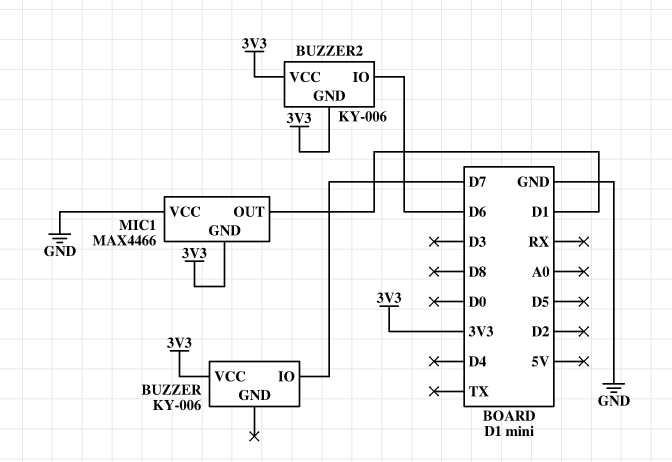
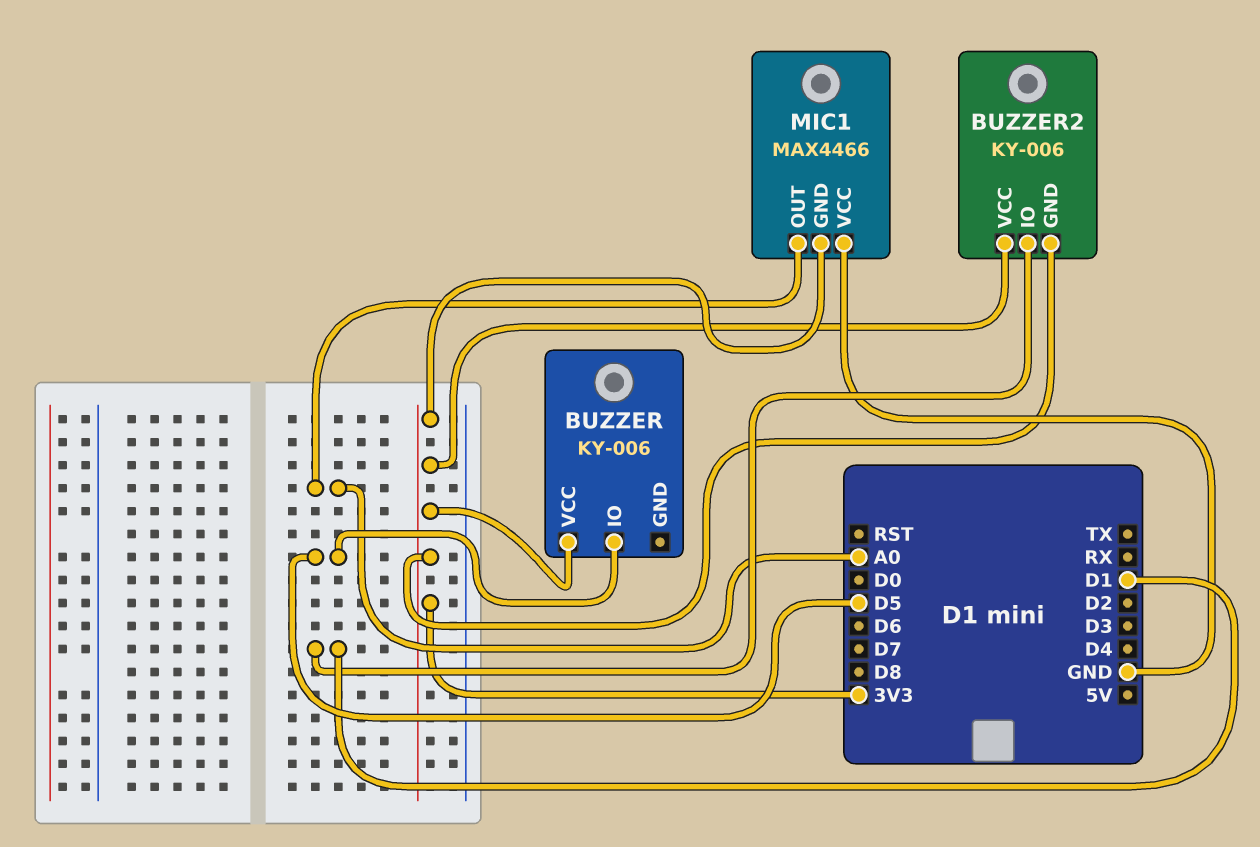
BUZZER pin IO: D7 -> D5
BUZZER2 pin IO: D6 -> D1
MIC1 pin OUT: D1 -> A0

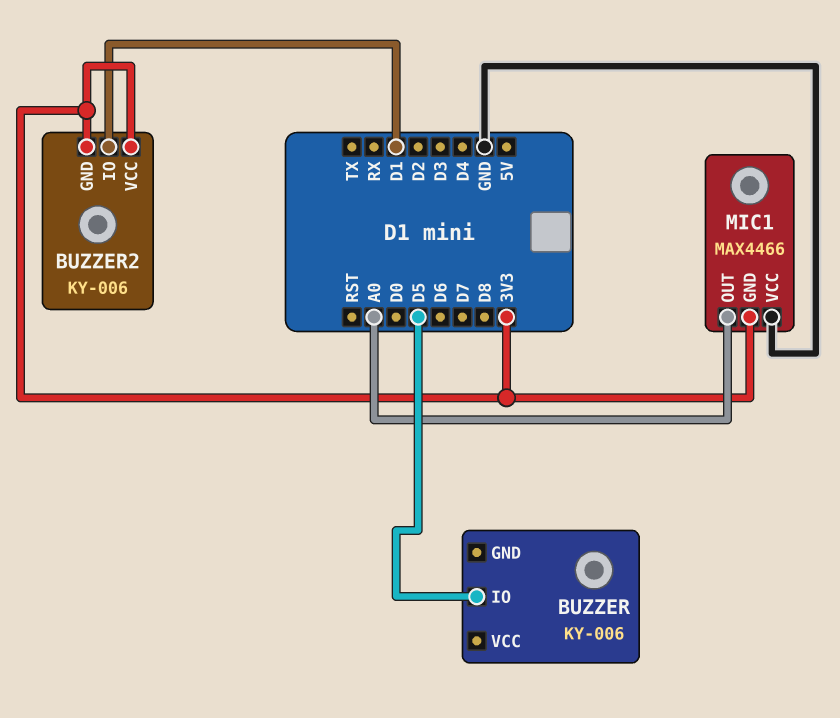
BUZZER pin VCC: 3V3 -> none

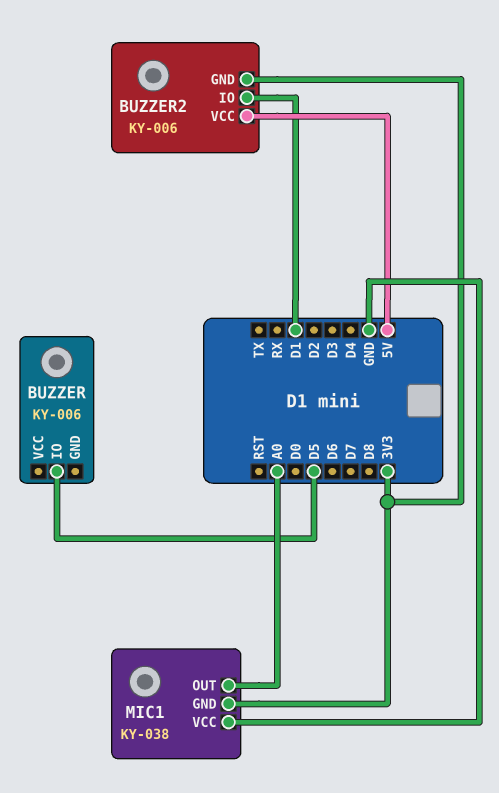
BUZZER2 pin VCC: 3V3 -> 5V
MIC1: MAX4466 -> KY-038

